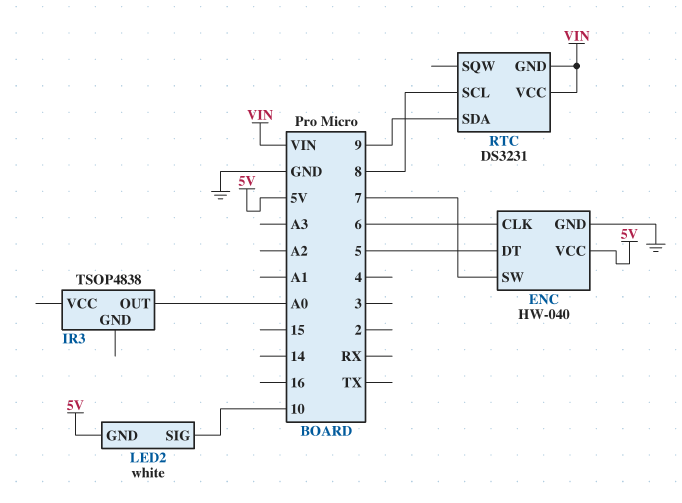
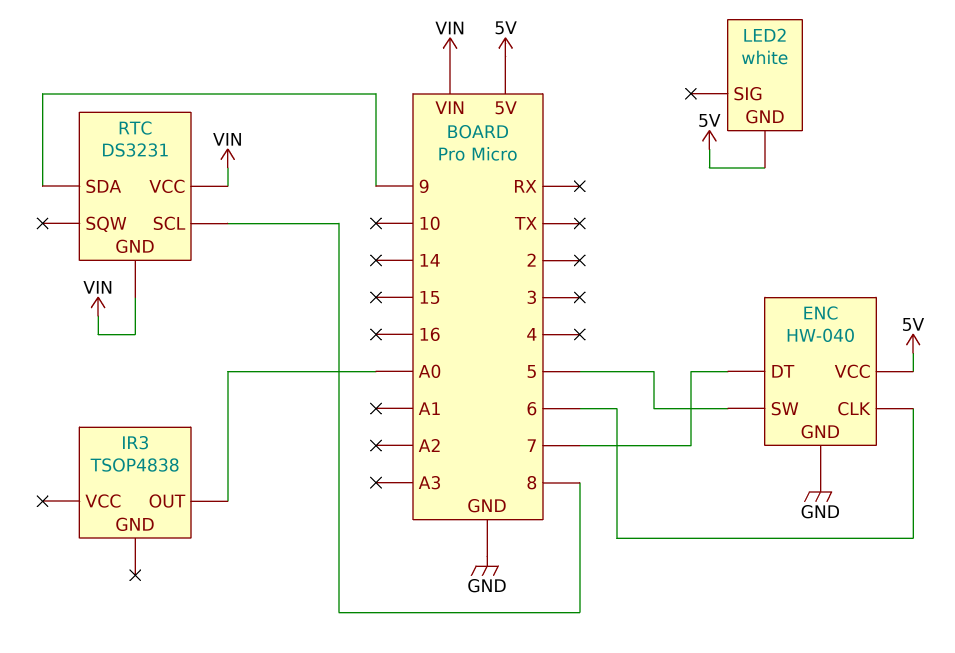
ENC pin DT: 5 -> 7
ENC pin SW: 7 -> 5
LED2 pin SIG: 10 -> none

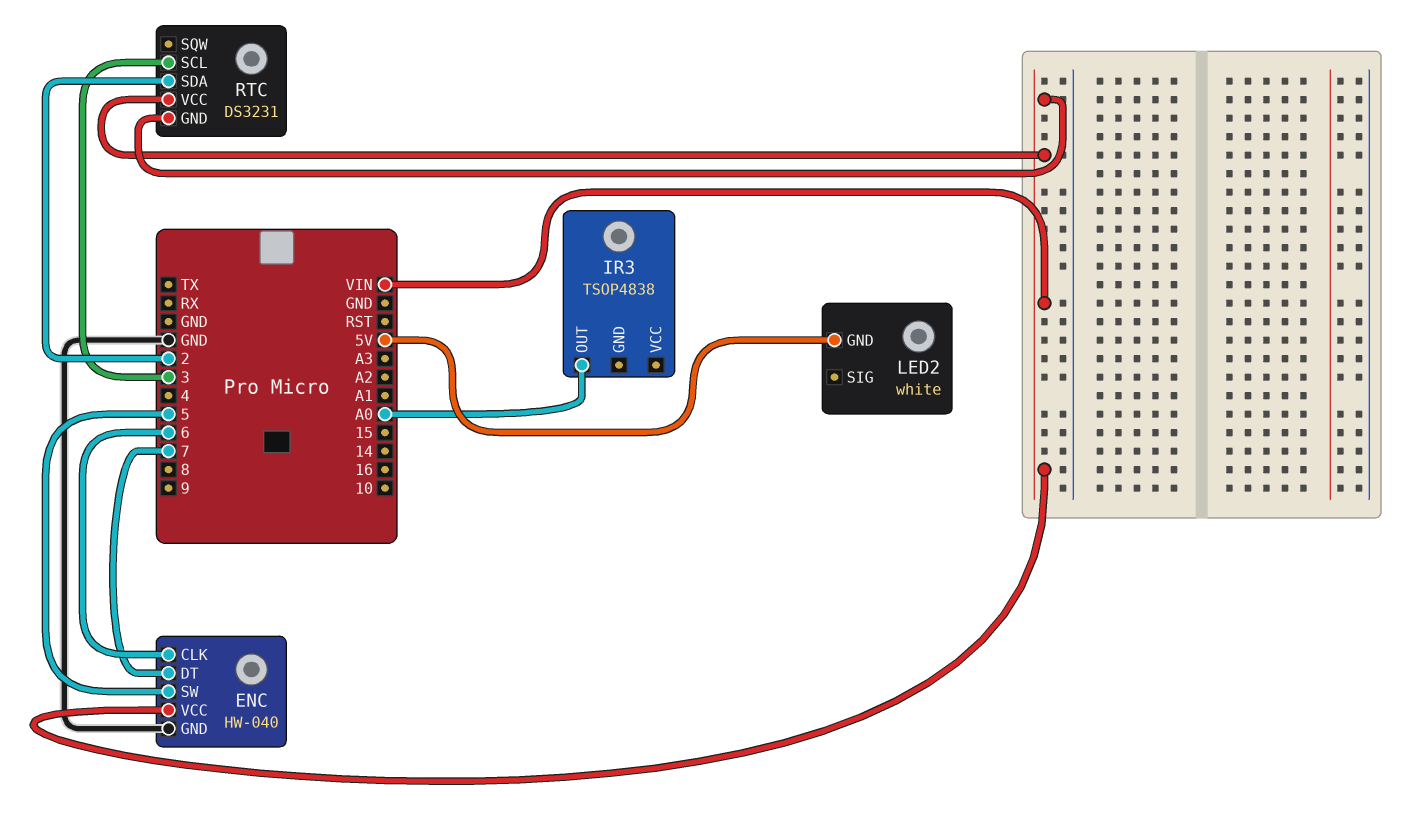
ENC pin VCC: 5V -> VIN
RTC pin SCL: 8 -> 3
RTC pin SDA: 9 -> 2

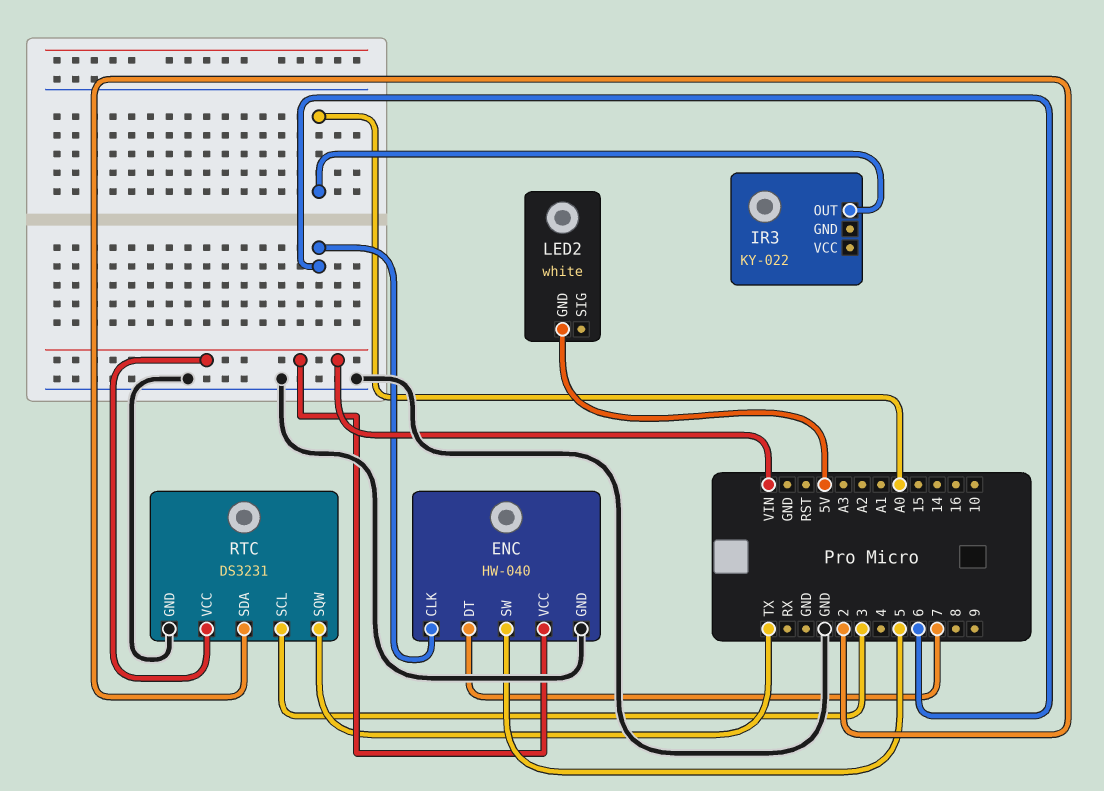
IR3: TSOP4838 -> KY-022
RTC pin GND: VIN -> GND
RTC pin SQW: none -> TX

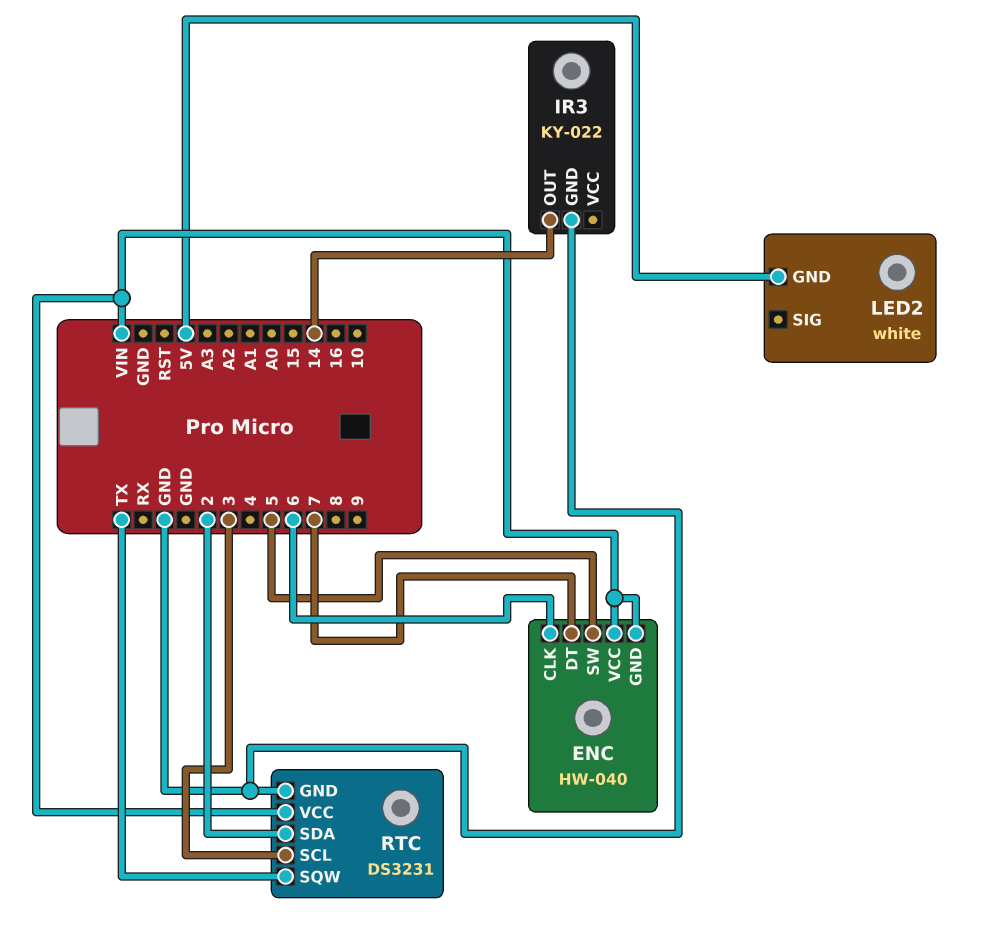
ENC pin GND: GND -> VIN
IR3 pin GND: none -> GND
IR3 pin OUT: A0 -> 14

